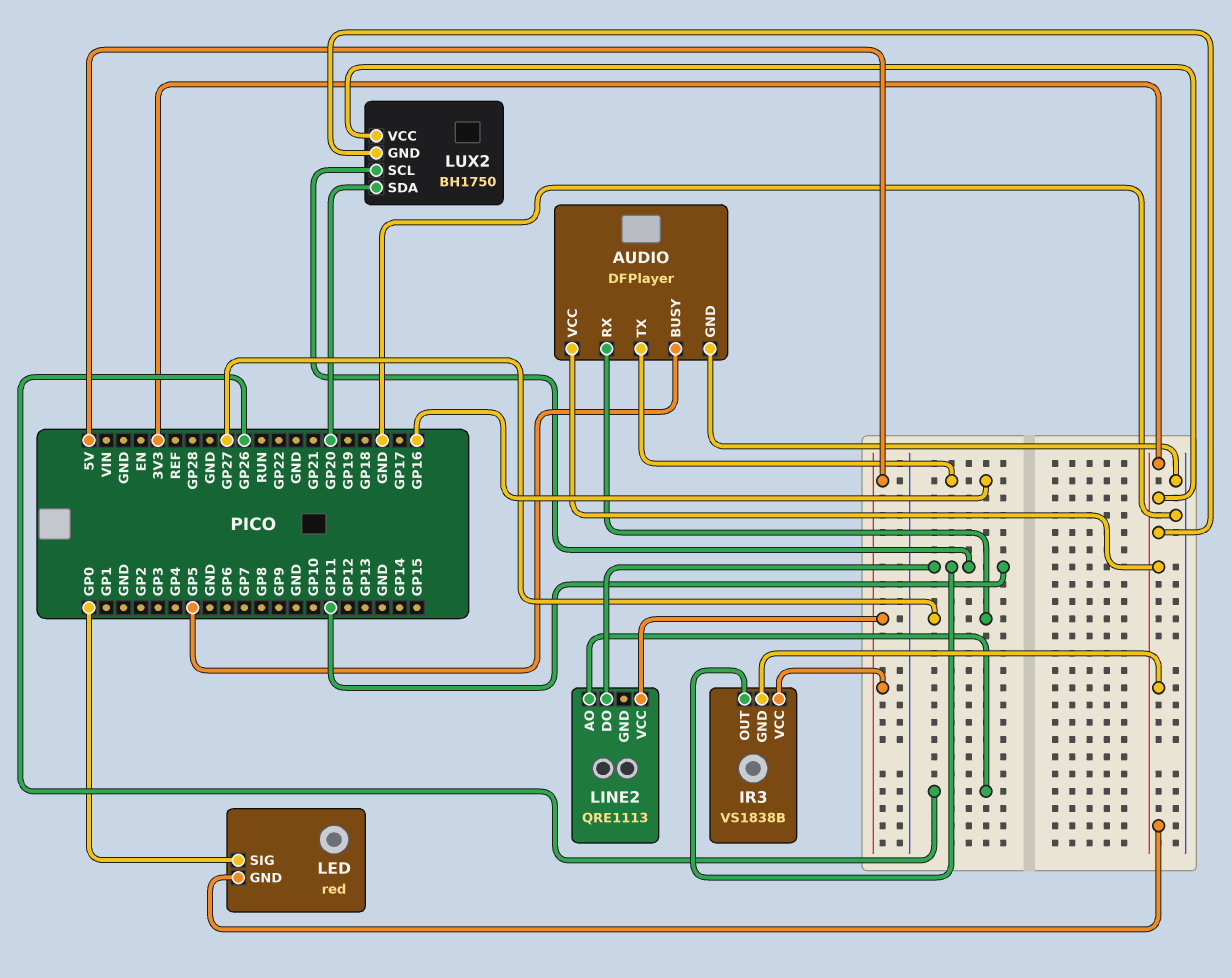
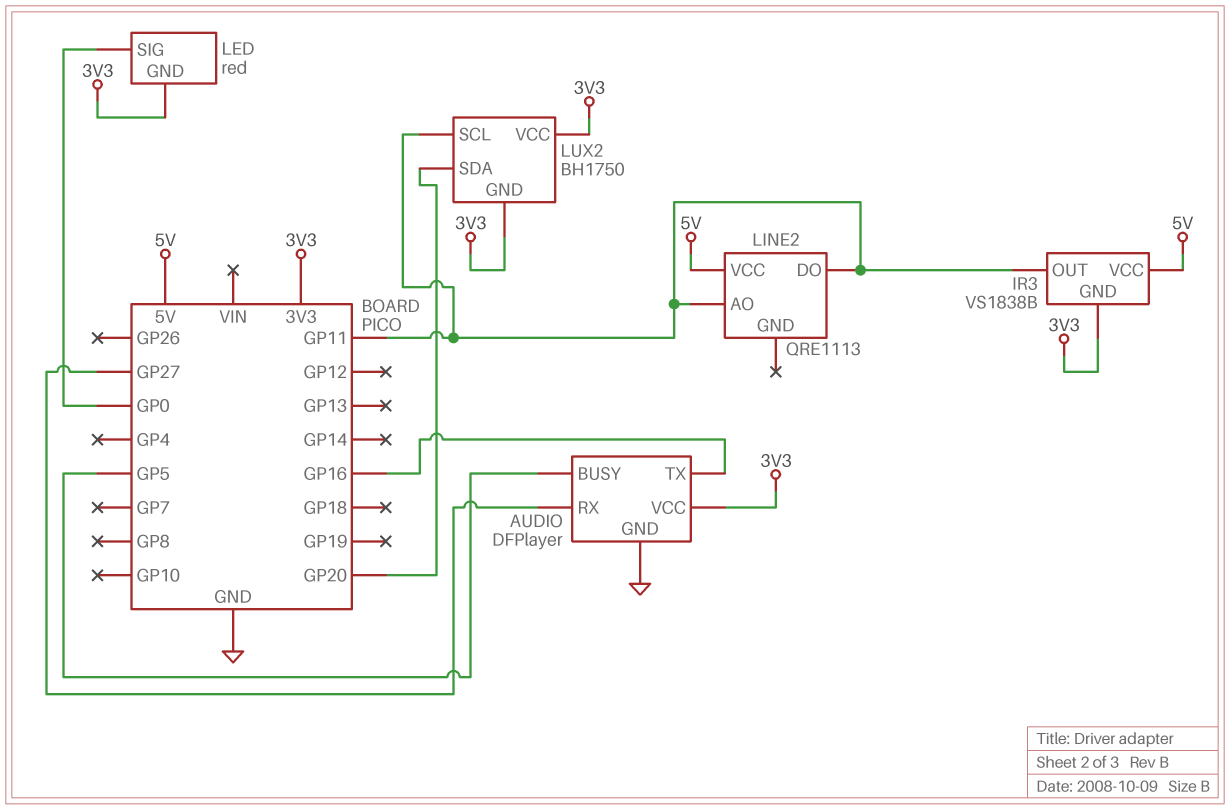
LINE2 pin AO: GP26 -> GP11

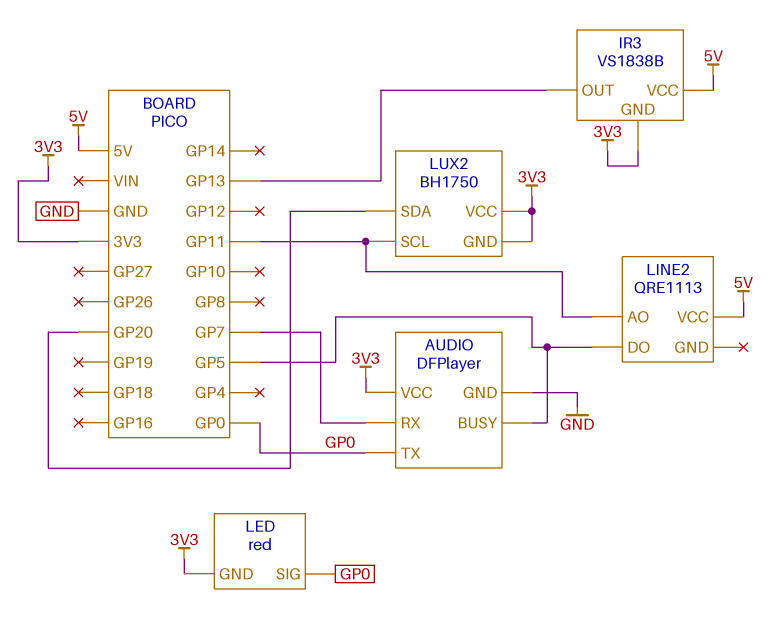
AUDIO pin RX: GP27 -> GP7
AUDIO pin TX: GP16 -> GP0
IR3 pin OUT: GP11 -> GP13
LINE2 pin DO: GP11 -> GP5

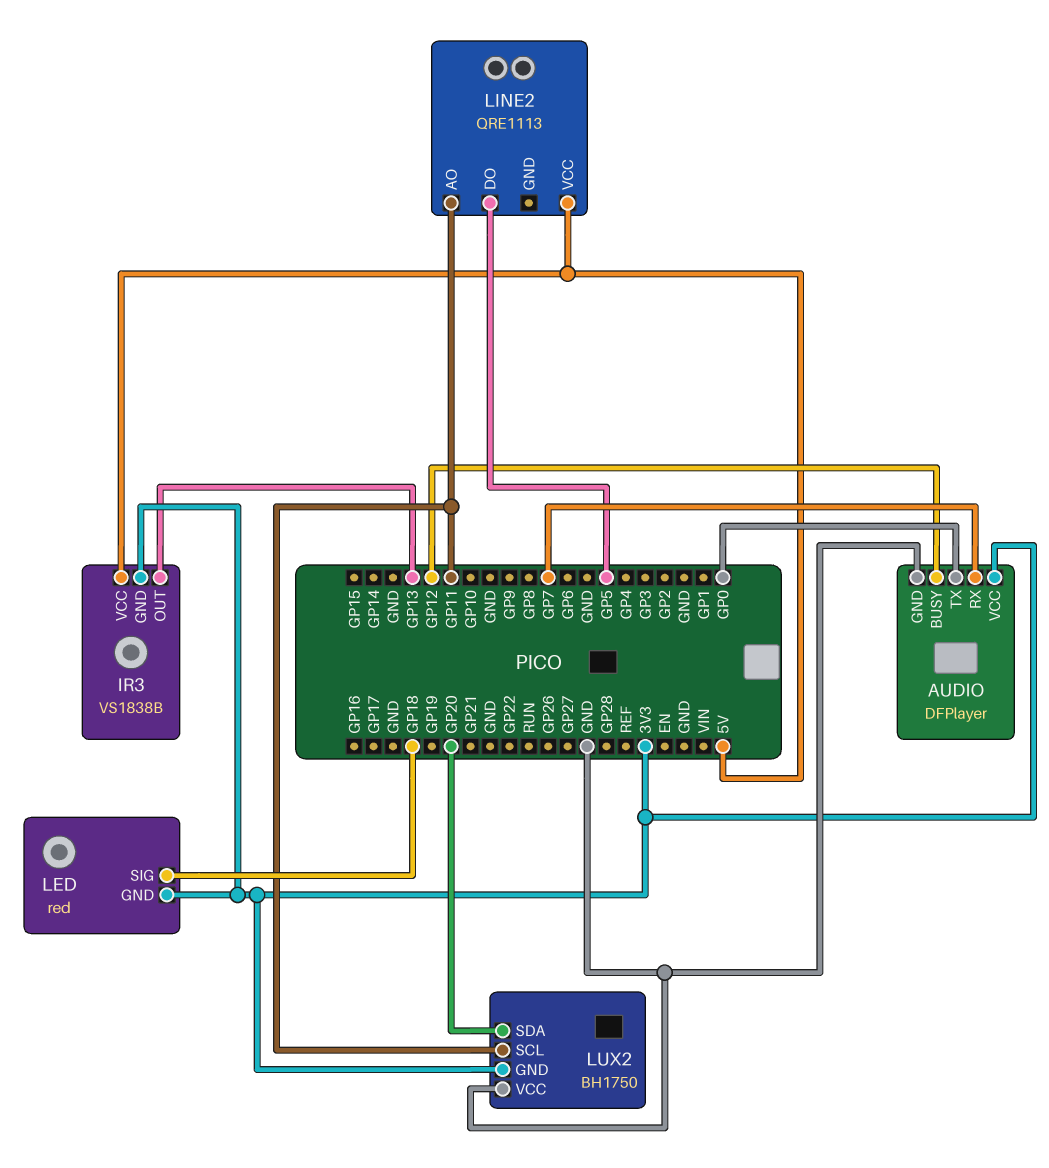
AUDIO pin BUSY: GP5 -> GP12
LED pin SIG: GP0 -> GP18
LUX2 pin VCC: 3V3 -> GND

